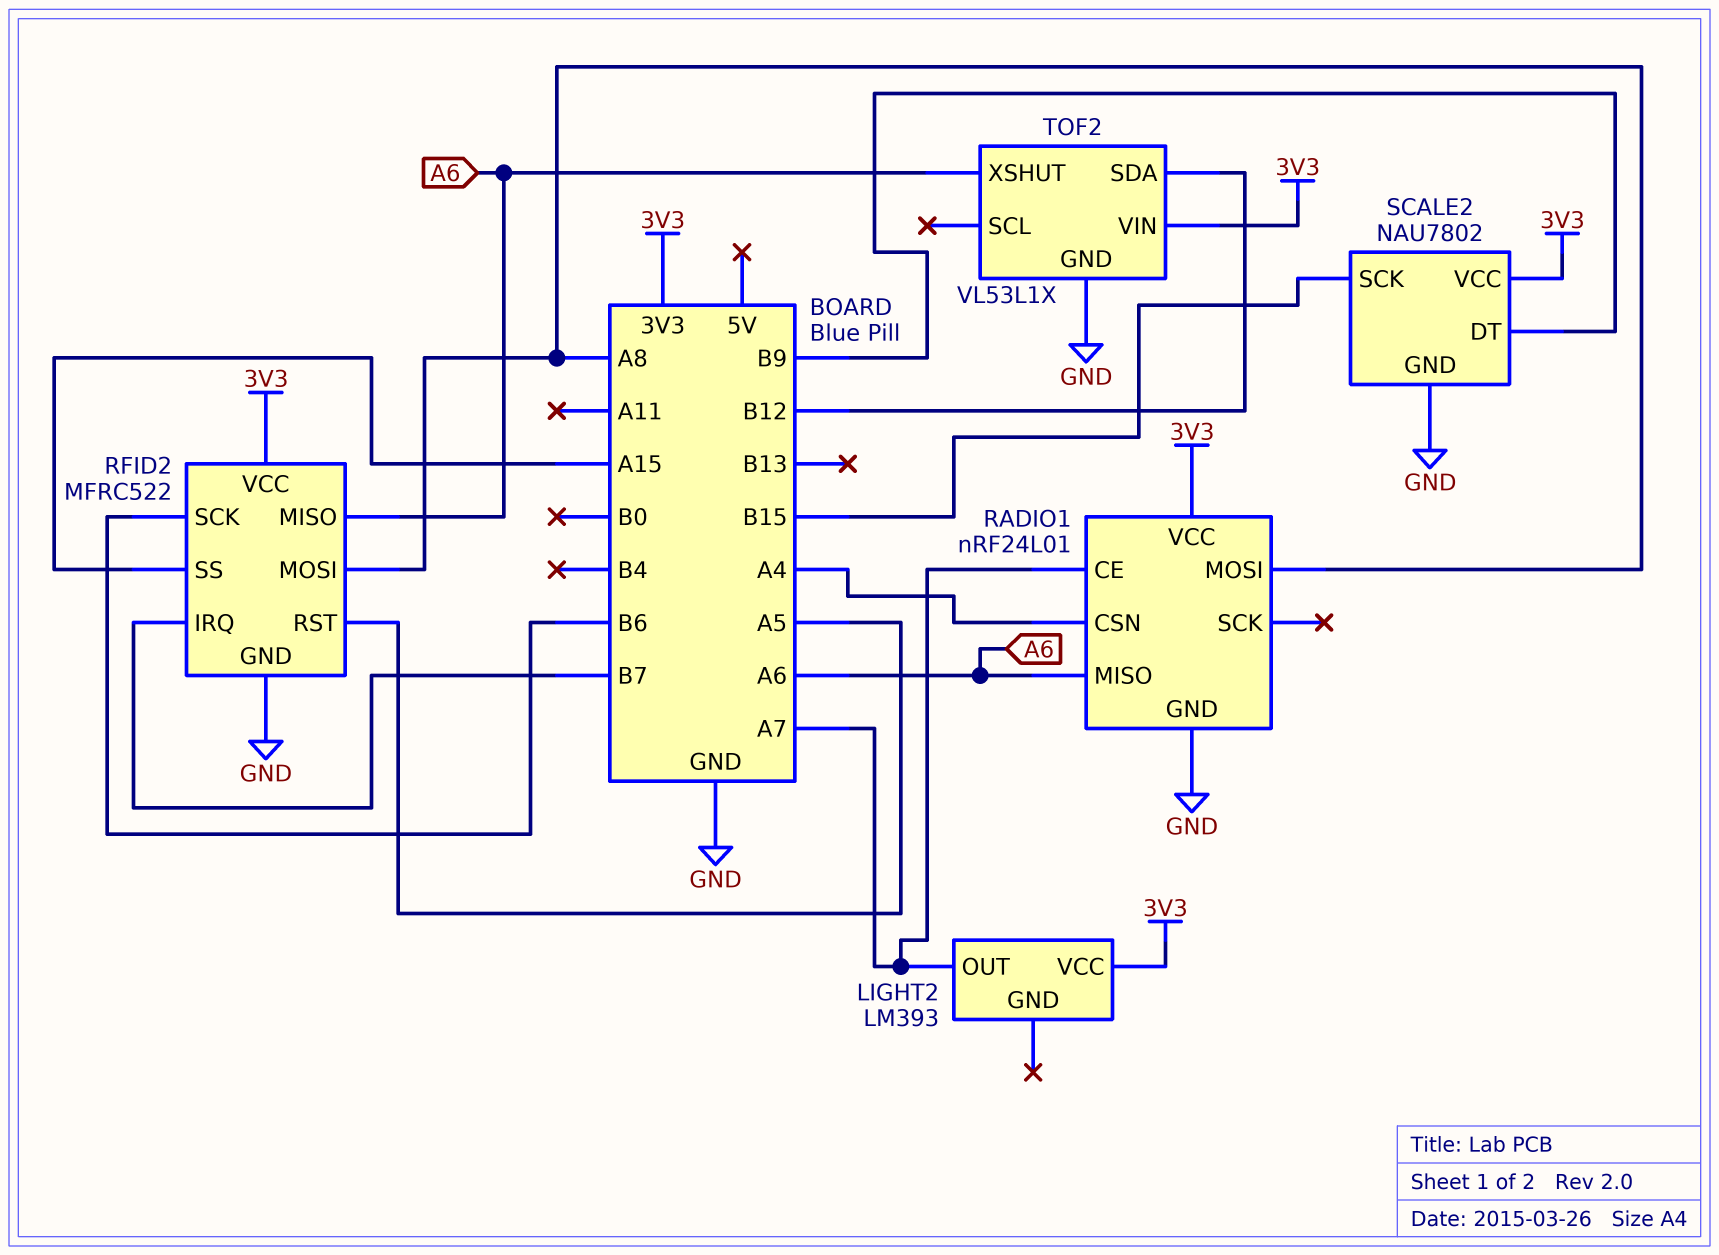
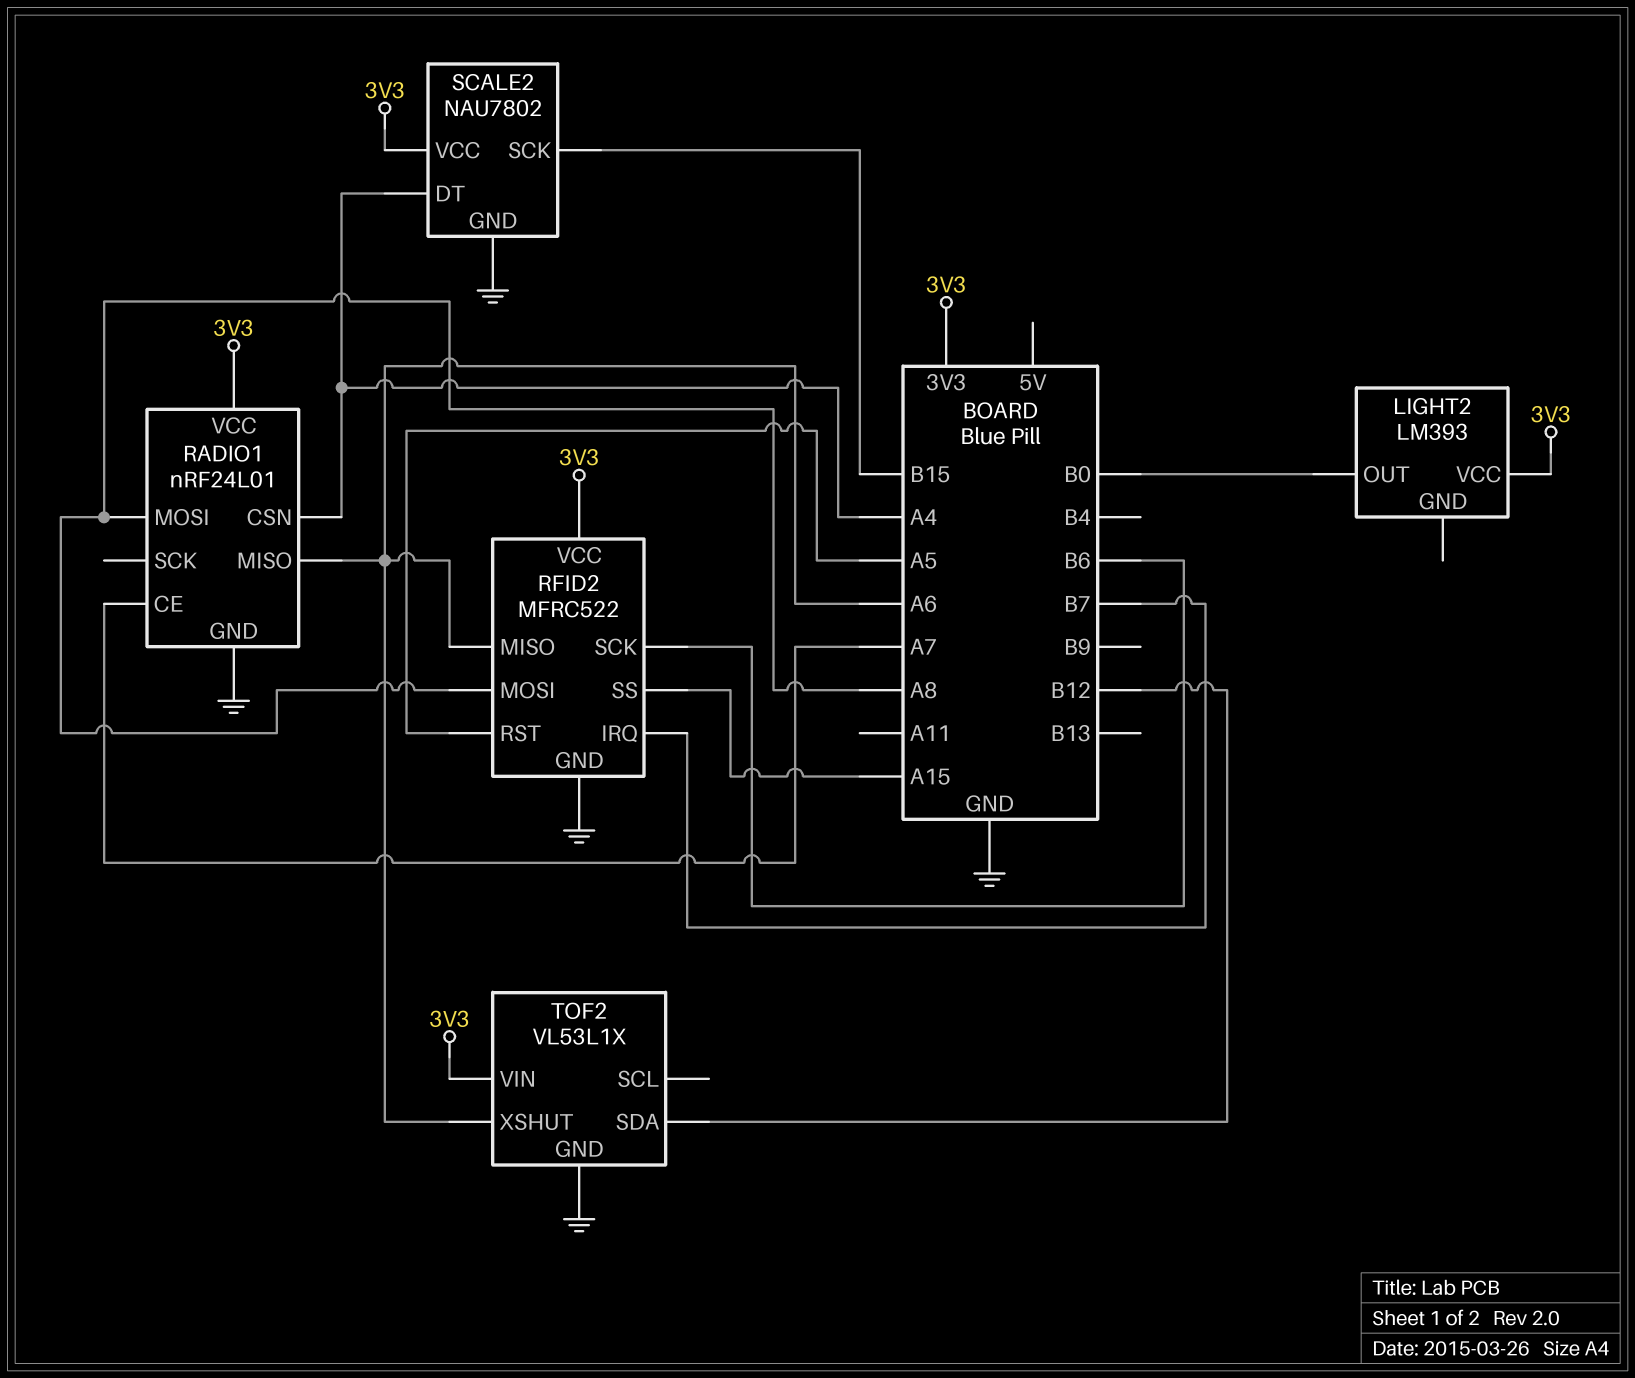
LIGHT2 pin OUT: A7 -> B0
SCALE2 pin DT: B9 -> A4

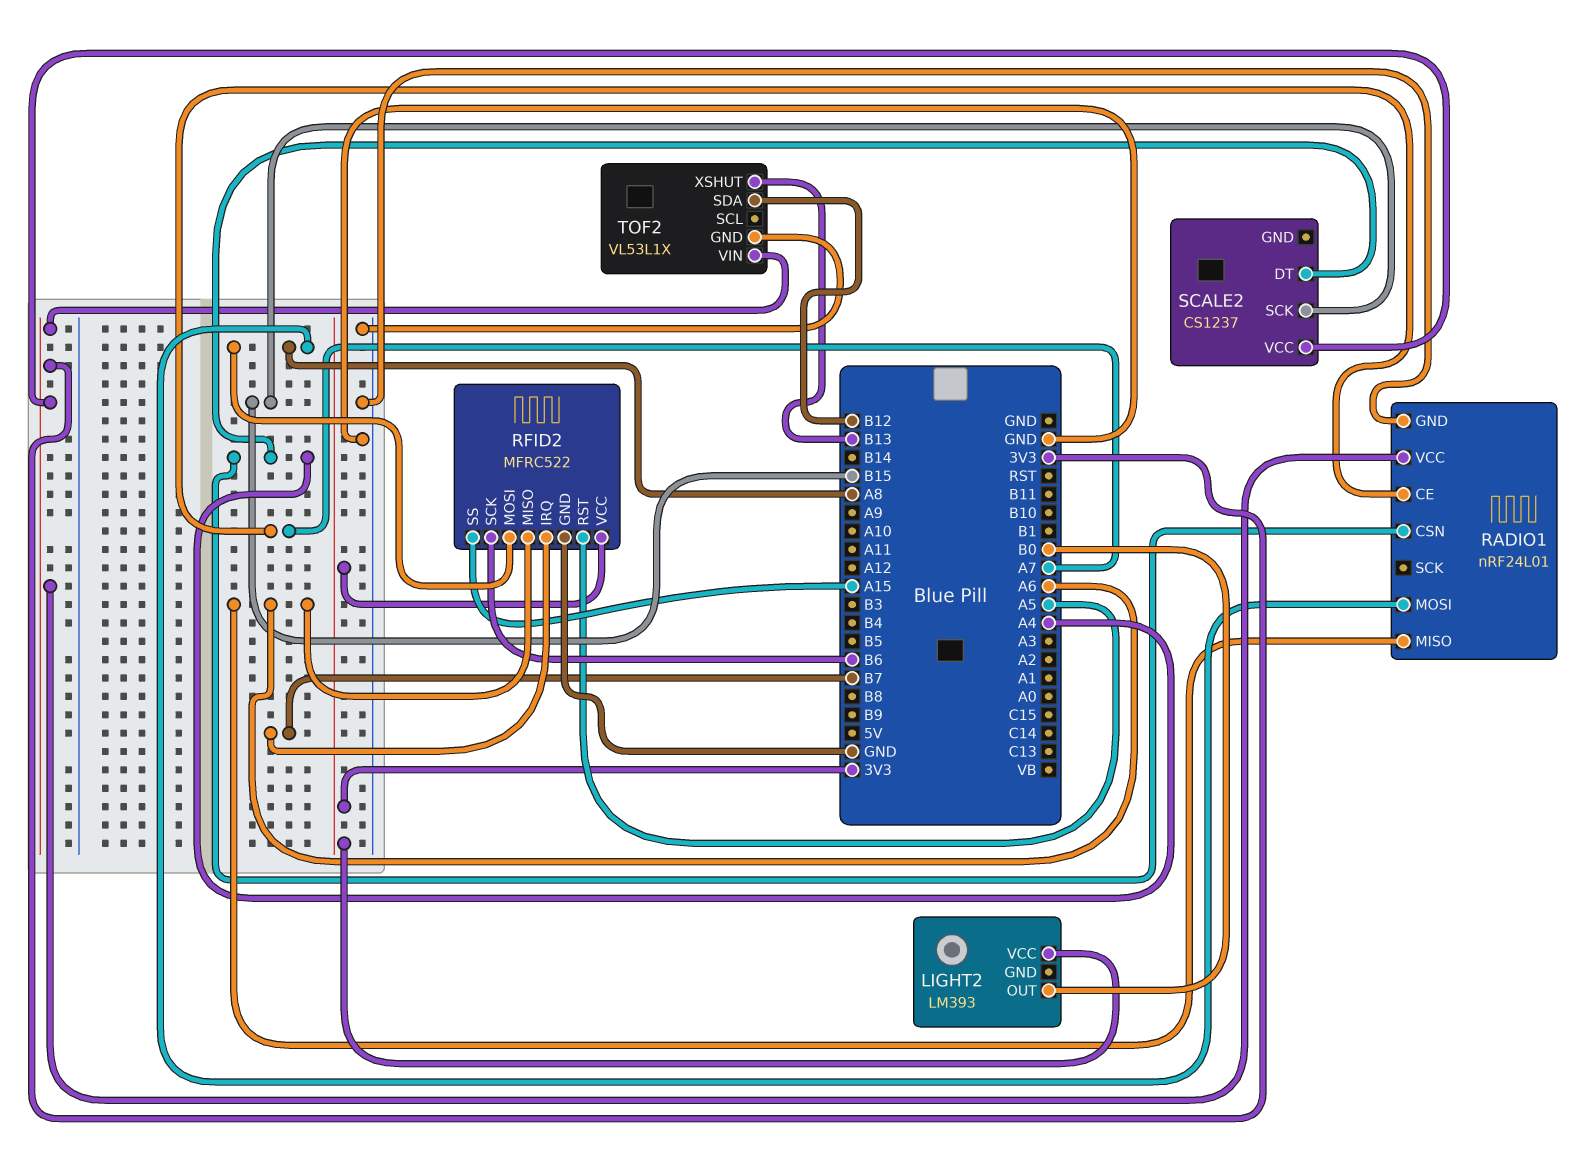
SCALE2: NAU7802 -> CS1237
SCALE2 pin GND: GND -> none
TOF2 pin XSHUT: A6 -> B13

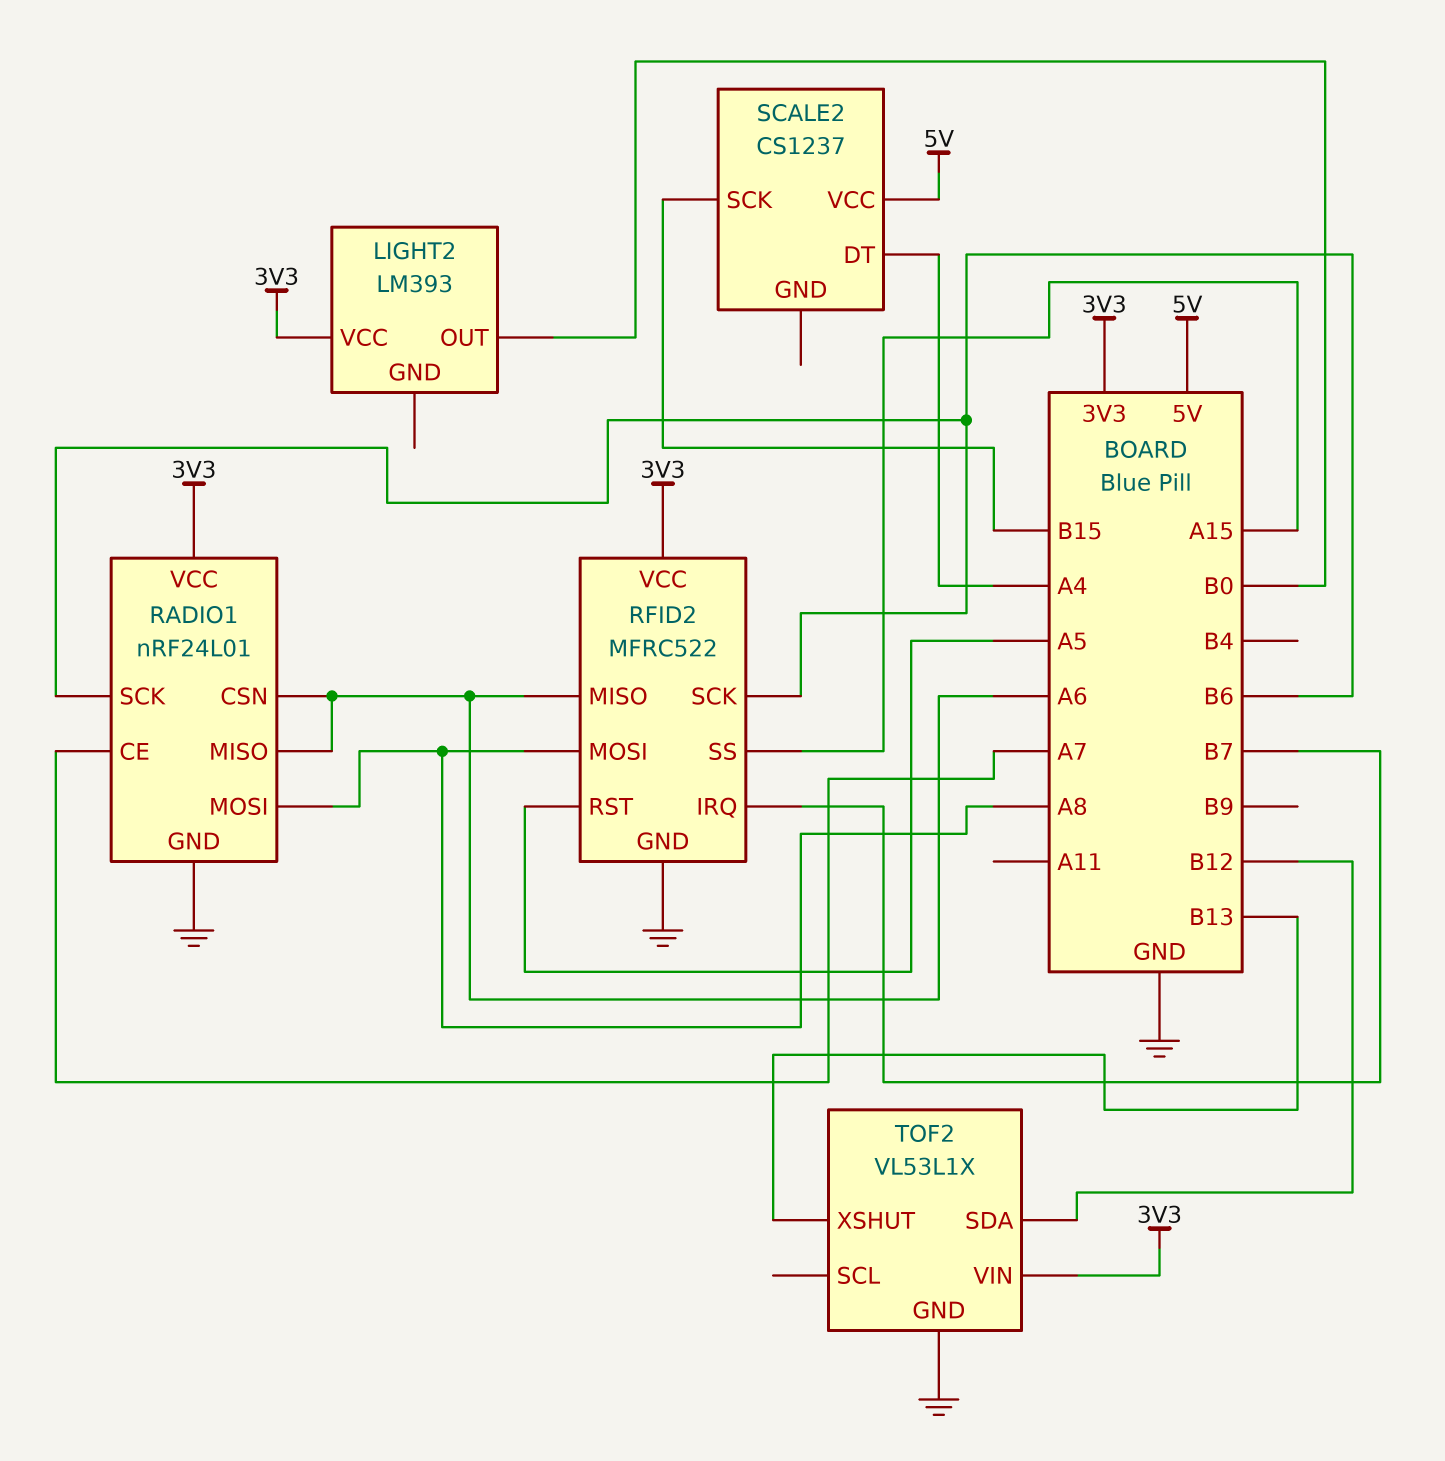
RADIO1 pin CSN: A4 -> A6
RADIO1 pin SCK: none -> B6
SCALE2 pin VCC: 3V3 -> 5V

